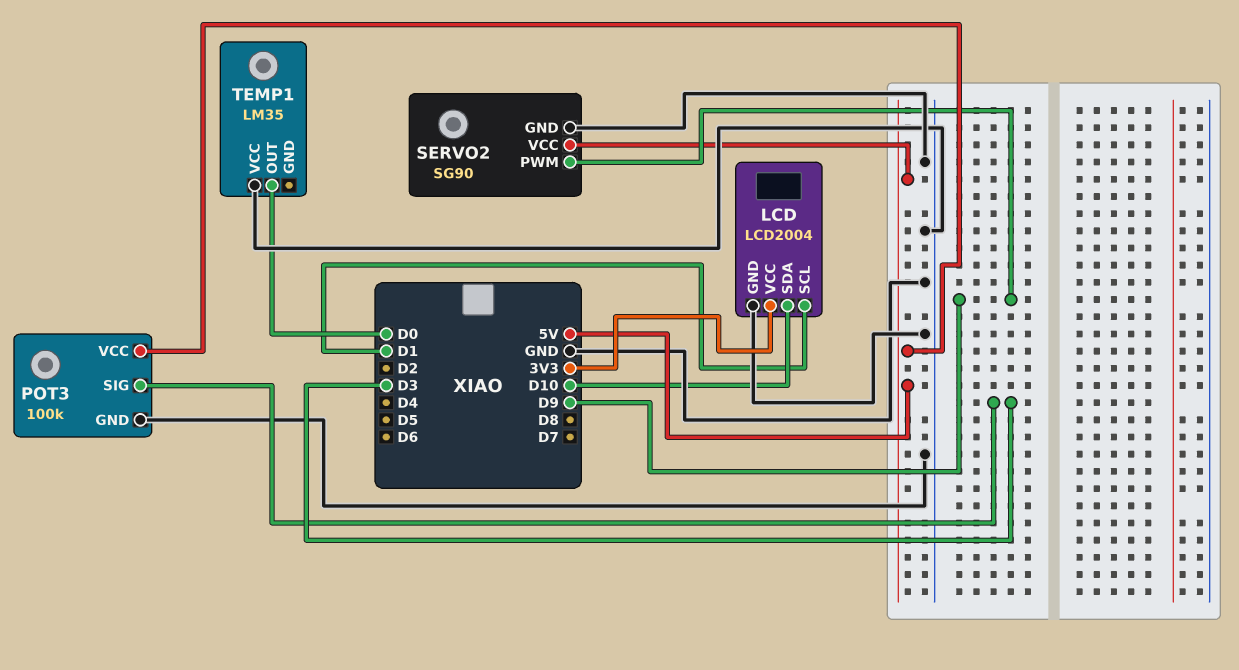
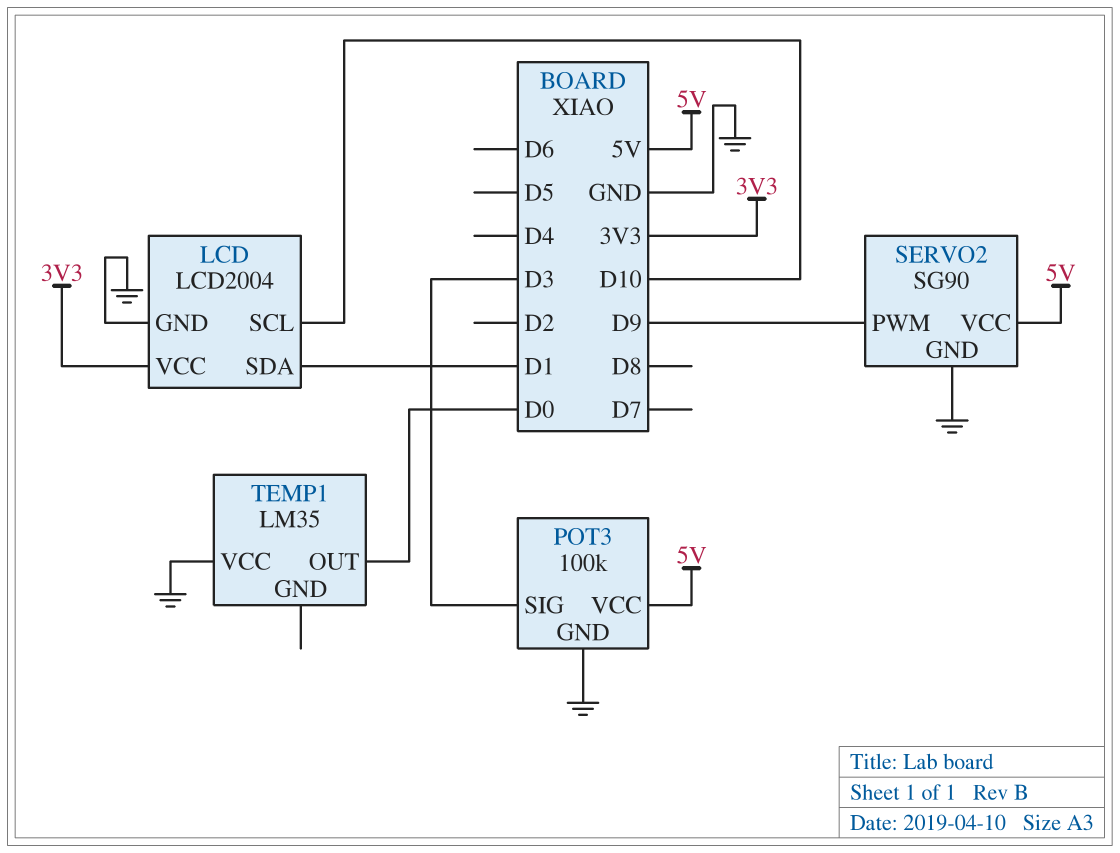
LCD pin SCL: D1 -> D10
LCD pin SDA: D10 -> D1

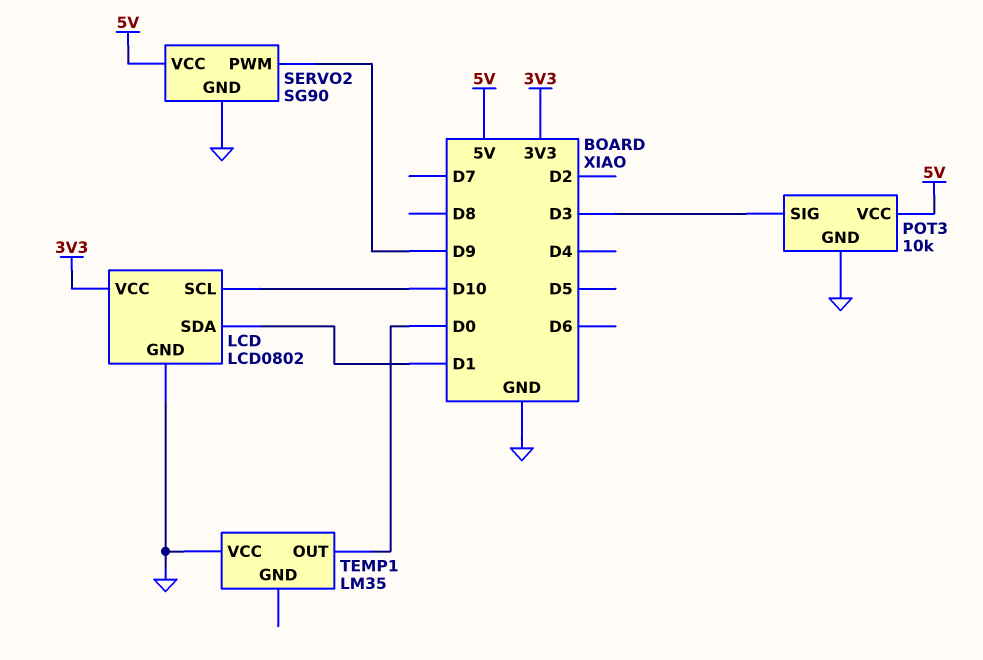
LCD: LCD2004 -> LCD0802
POT3: 100k -> 10k

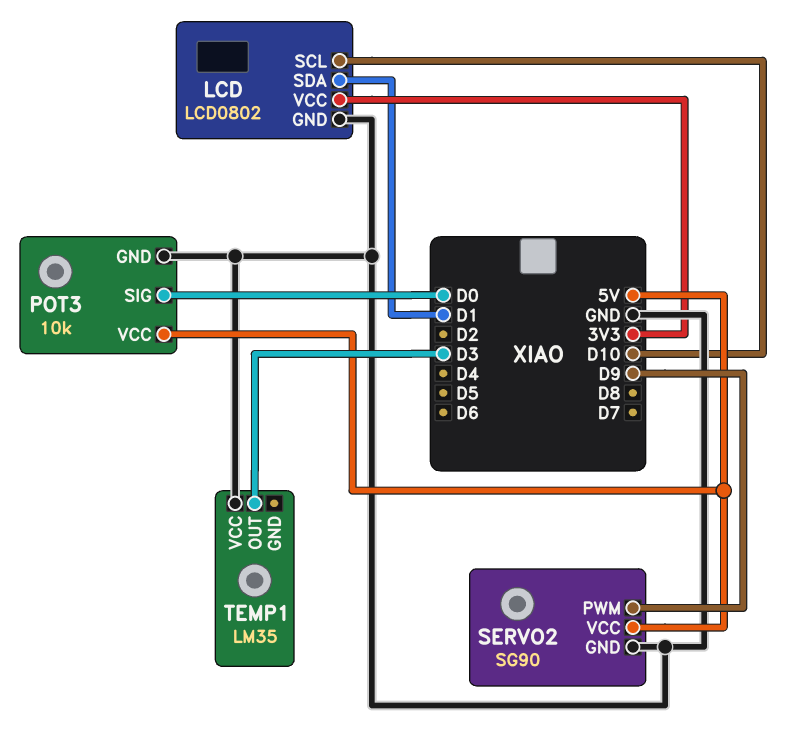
POT3 pin SIG: D3 -> D0
TEMP1 pin OUT: D0 -> D3

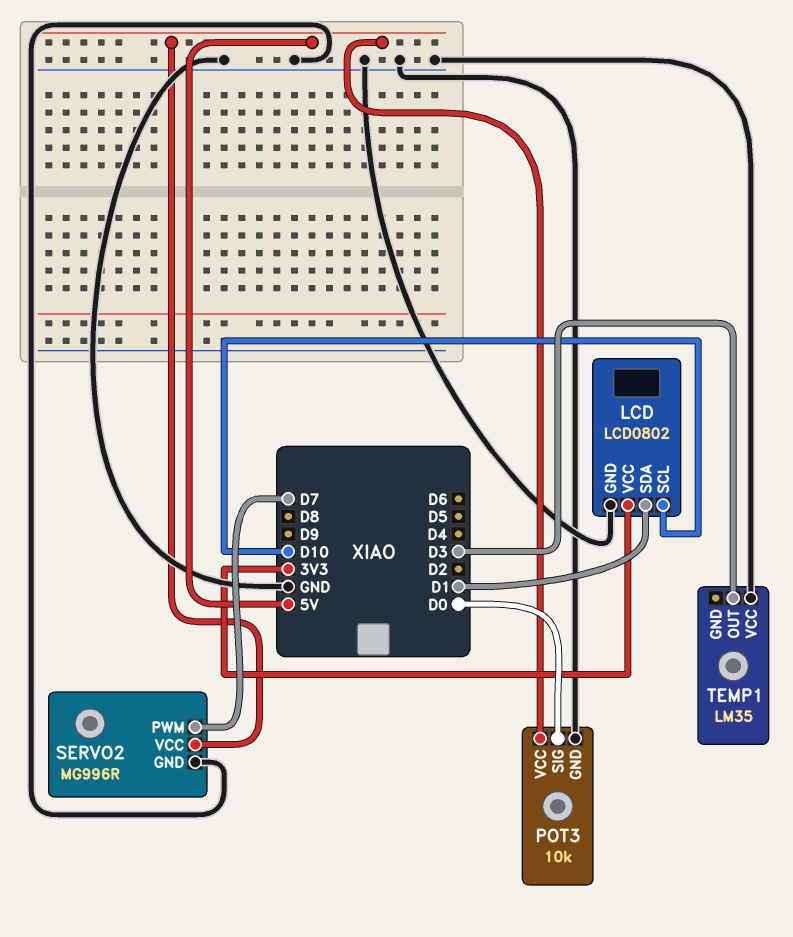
SERVO2: SG90 -> MG996R
SERVO2 pin PWM: D9 -> D7

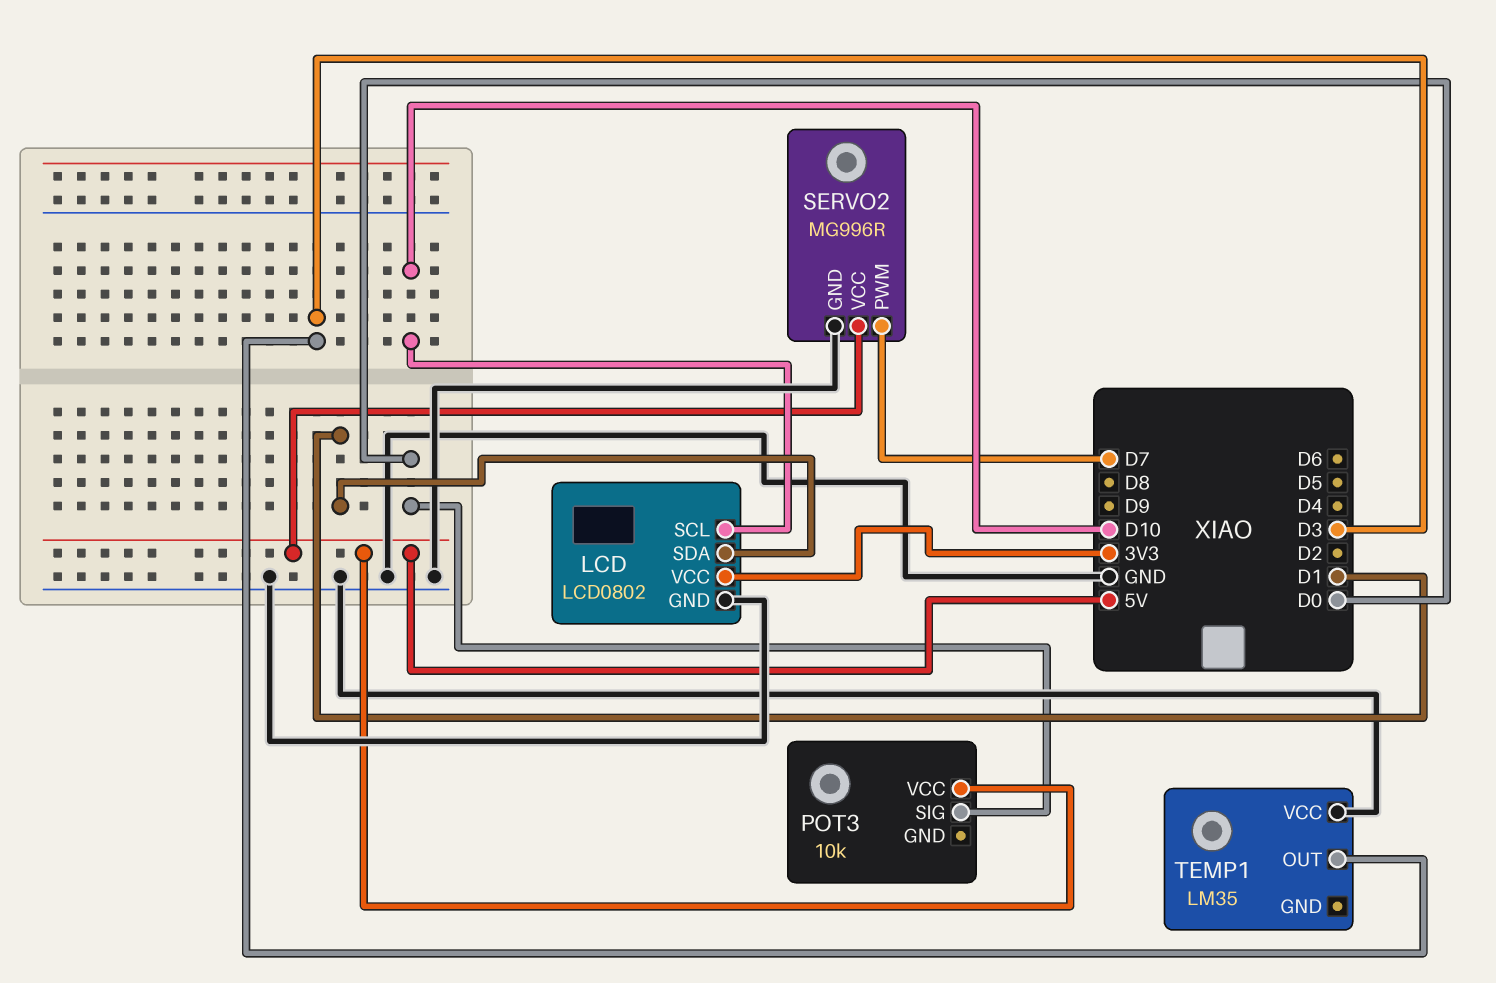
POT3 pin GND: GND -> none

